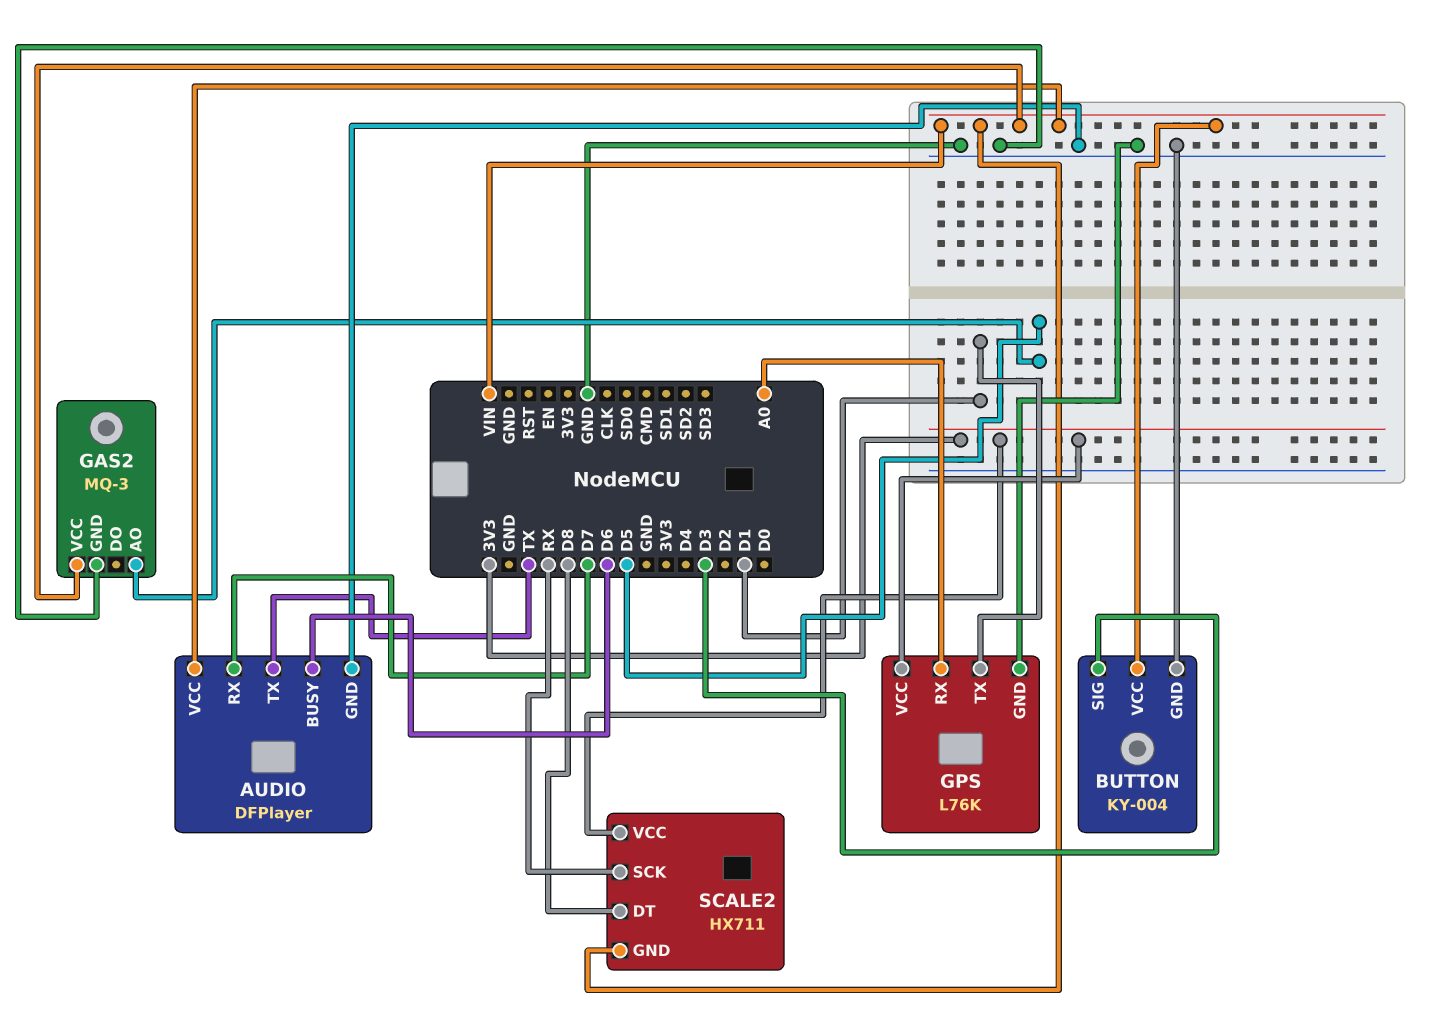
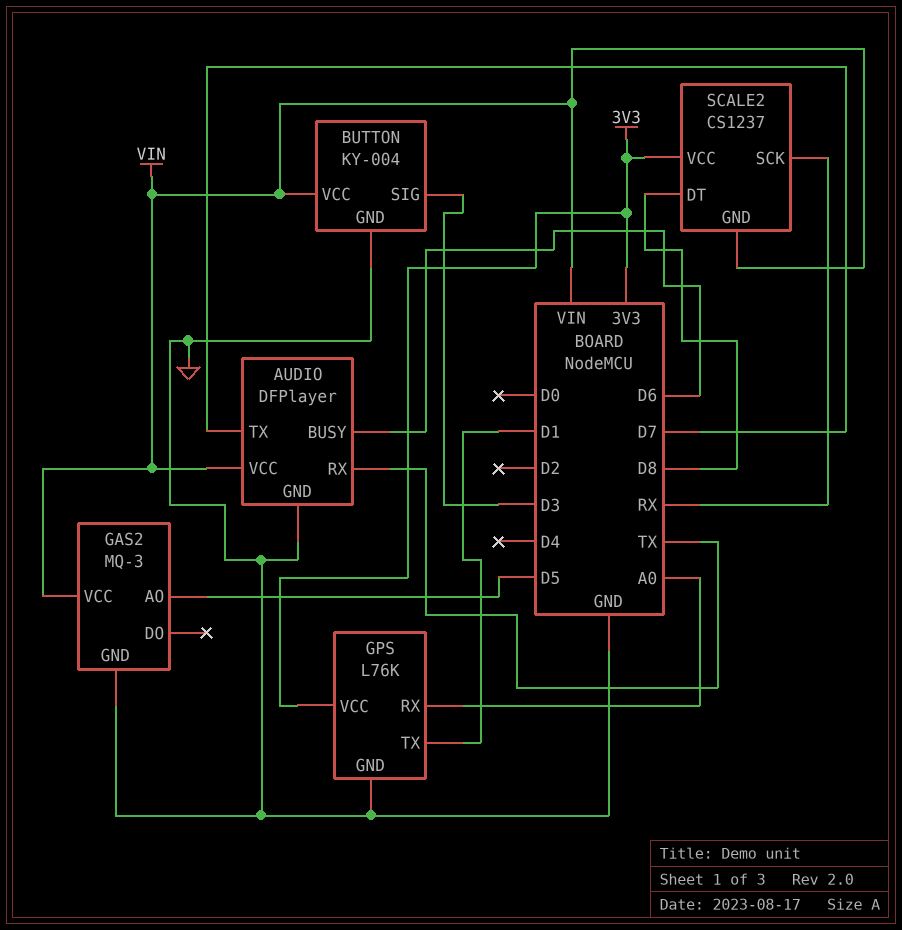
AUDIO pin RX: D7 -> TX
AUDIO pin TX: TX -> D7
SCALE2: HX711 -> CS1237

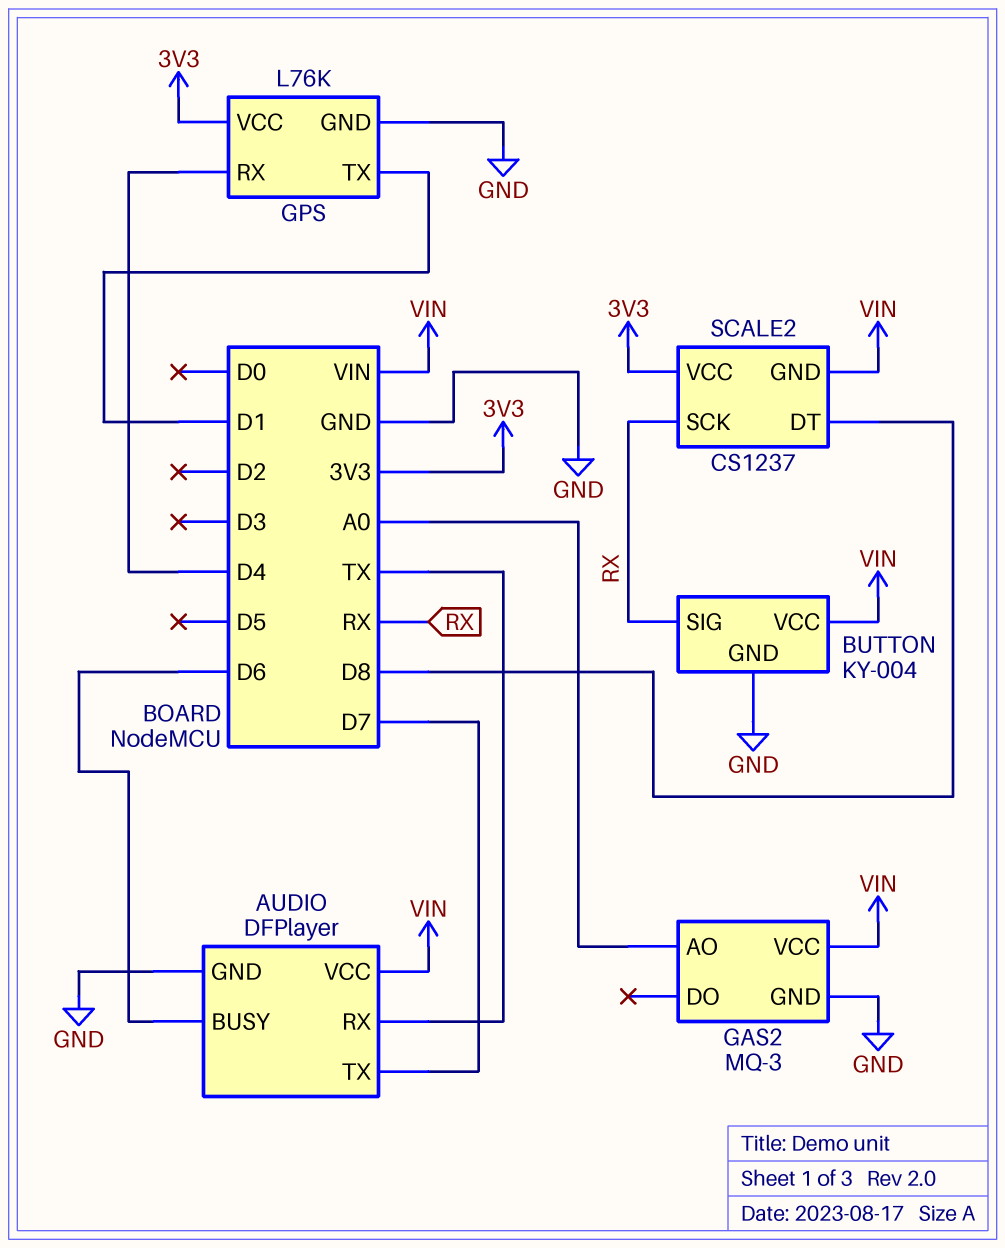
BUTTON pin SIG: D3 -> RX
GAS2 pin AO: D5 -> A0
GPS pin RX: A0 -> D4

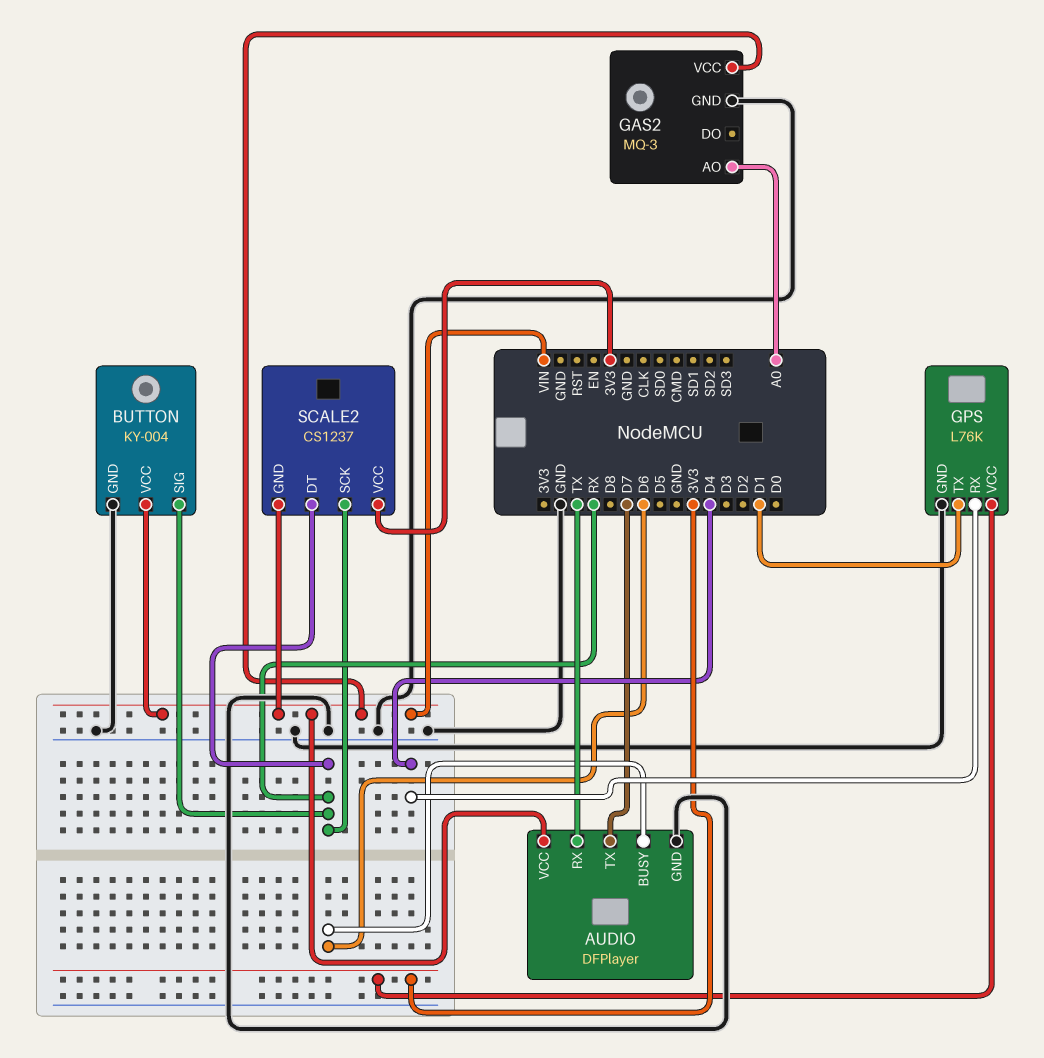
SCALE2 pin DT: D8 -> RX

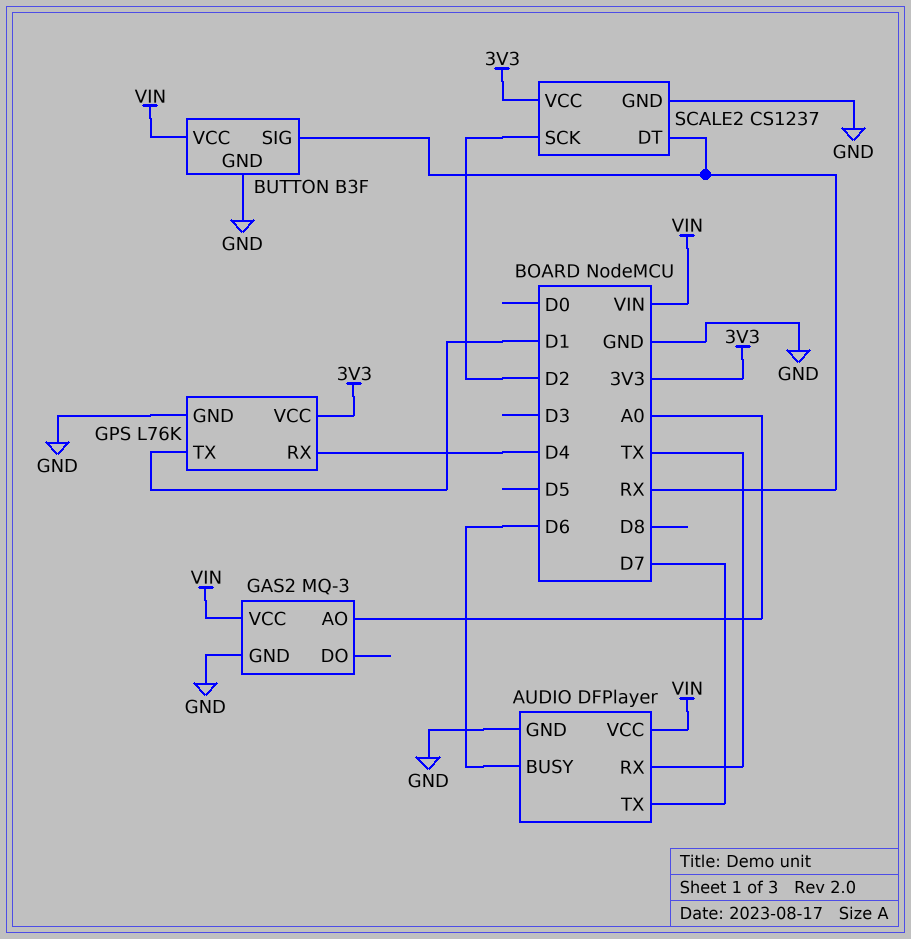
BUTTON: KY-004 -> B3F
SCALE2 pin GND: VIN -> GND
SCALE2 pin SCK: RX -> D2

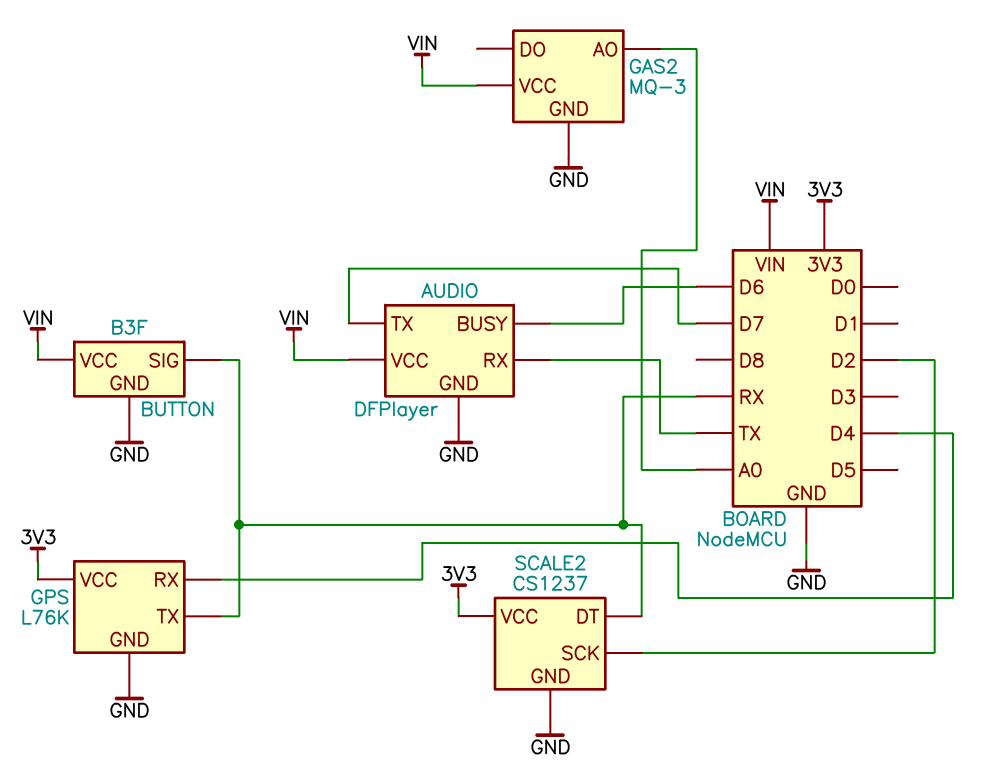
GPS pin TX: D1 -> RX

